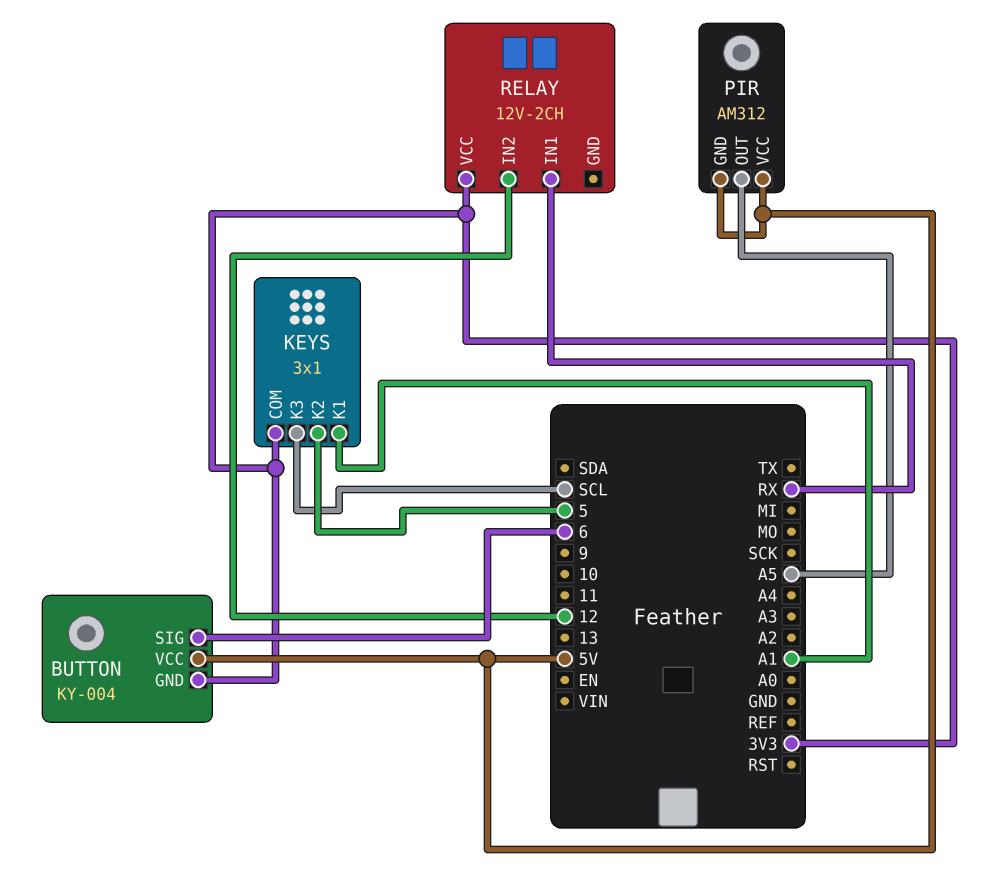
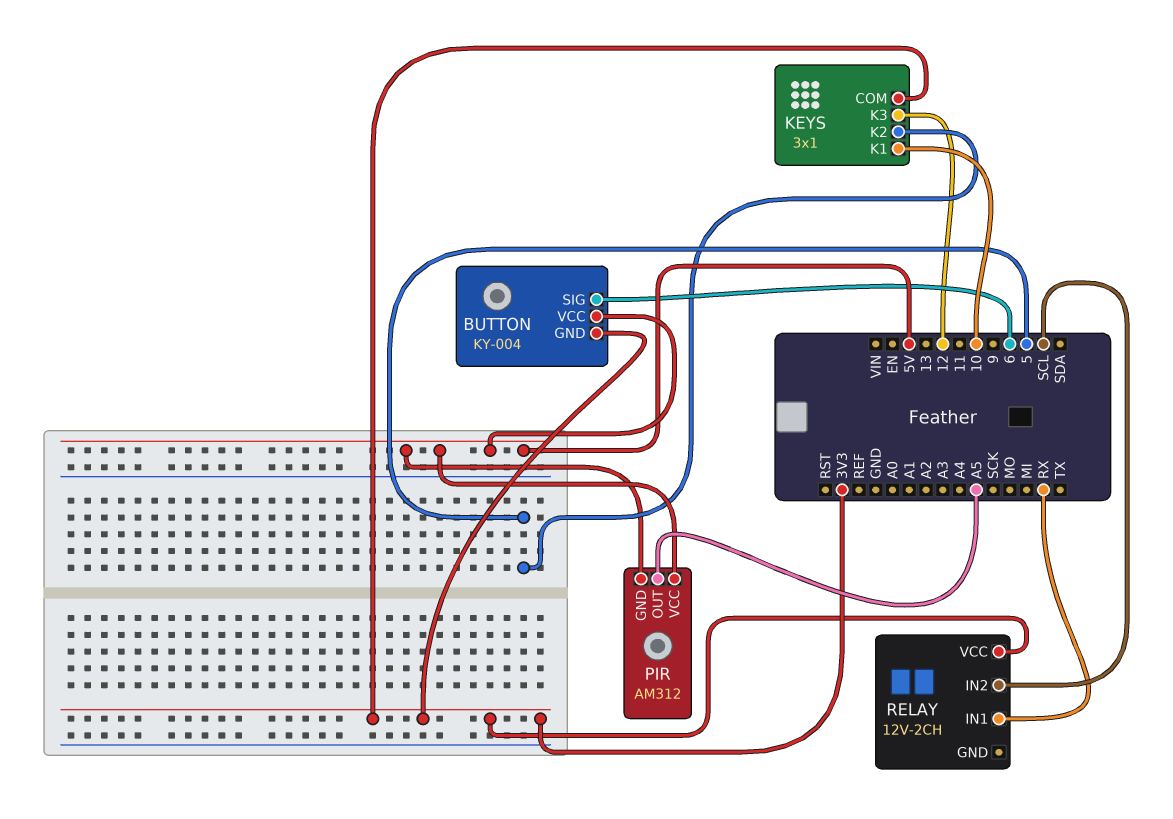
KEYS pin K1: A1 -> 10
KEYS pin K3: SCL -> 12
RELAY pin IN2: 12 -> SCL

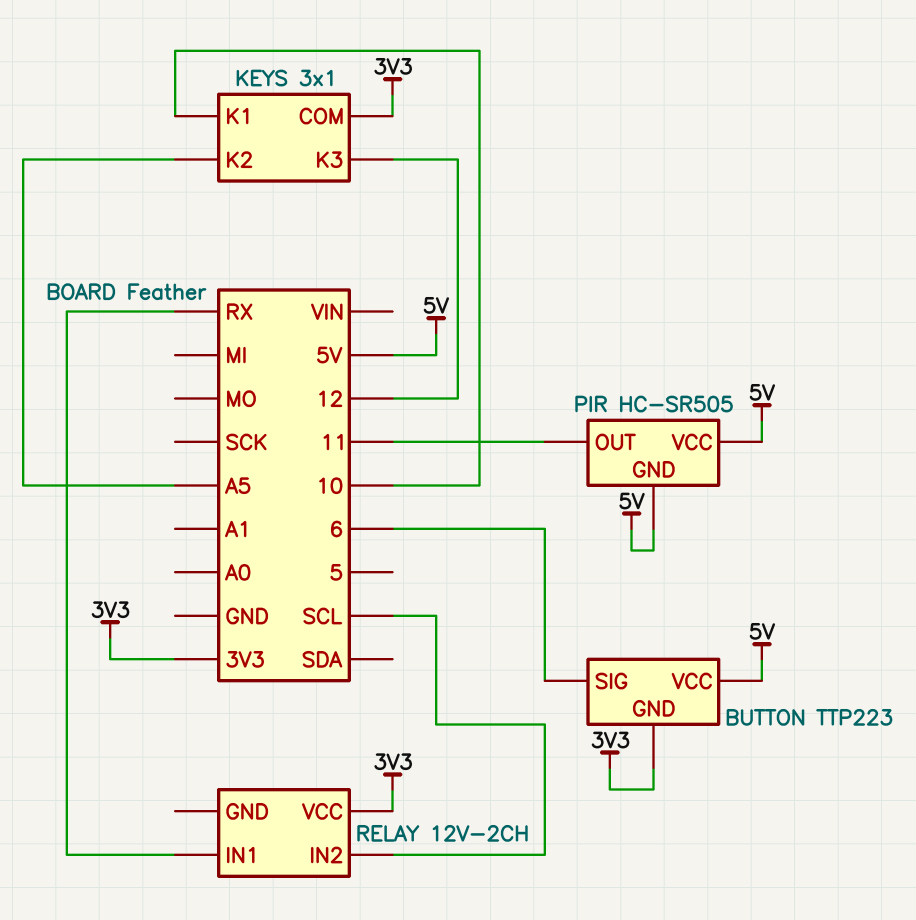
BUTTON: KY-004 -> TTP223
KEYS pin K2: 5 -> A5
PIR: AM312 -> HC-SR505
PIR pin OUT: A5 -> 11

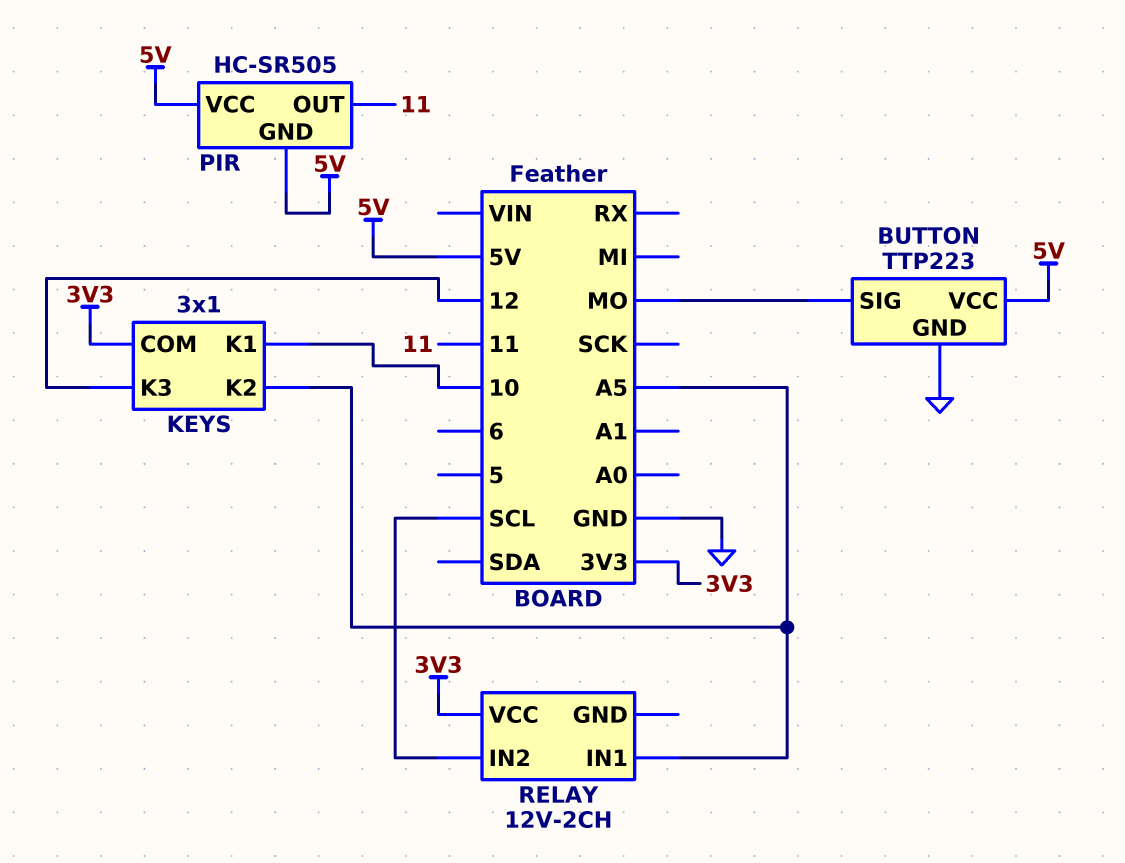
BUTTON pin GND: 3V3 -> GND
BUTTON pin SIG: 6 -> MO
RELAY pin IN1: RX -> A5

